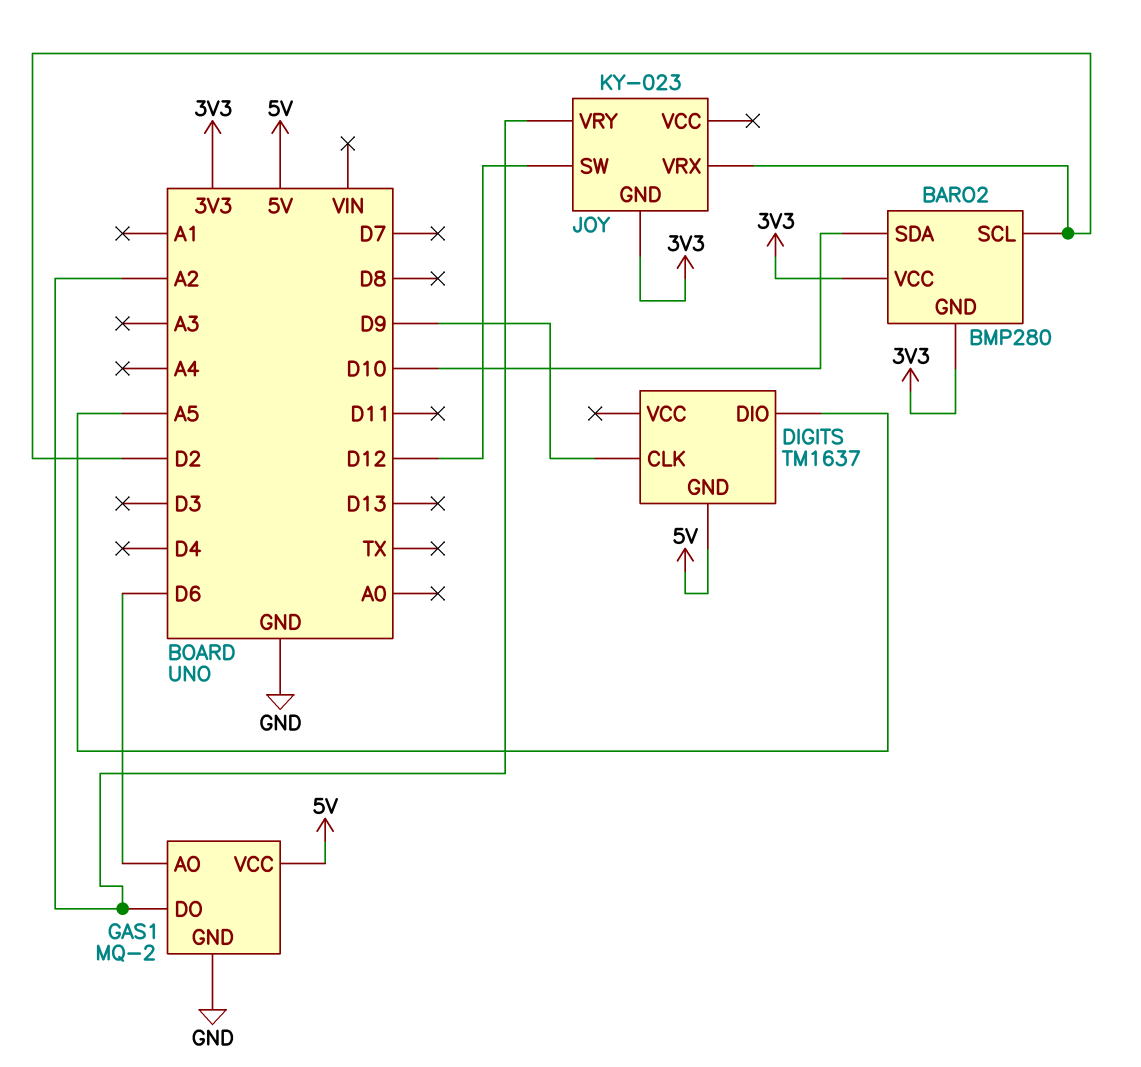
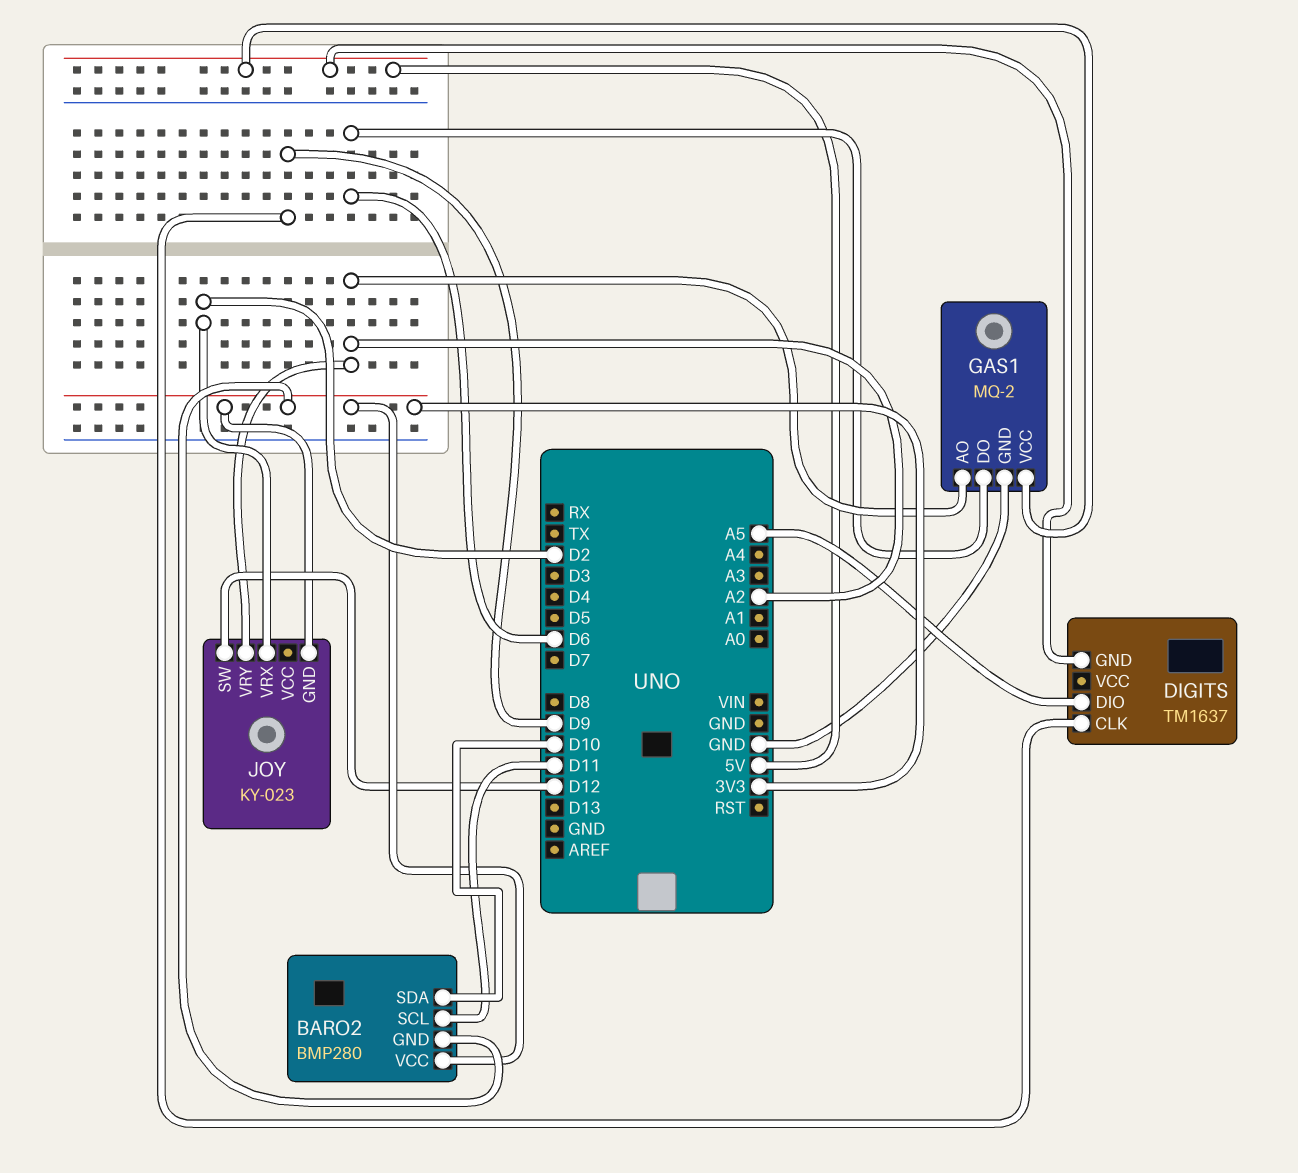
BARO2 pin SCL: D2 -> D11
GAS1 pin AO: D6 -> A2
GAS1 pin DO: A2 -> D6

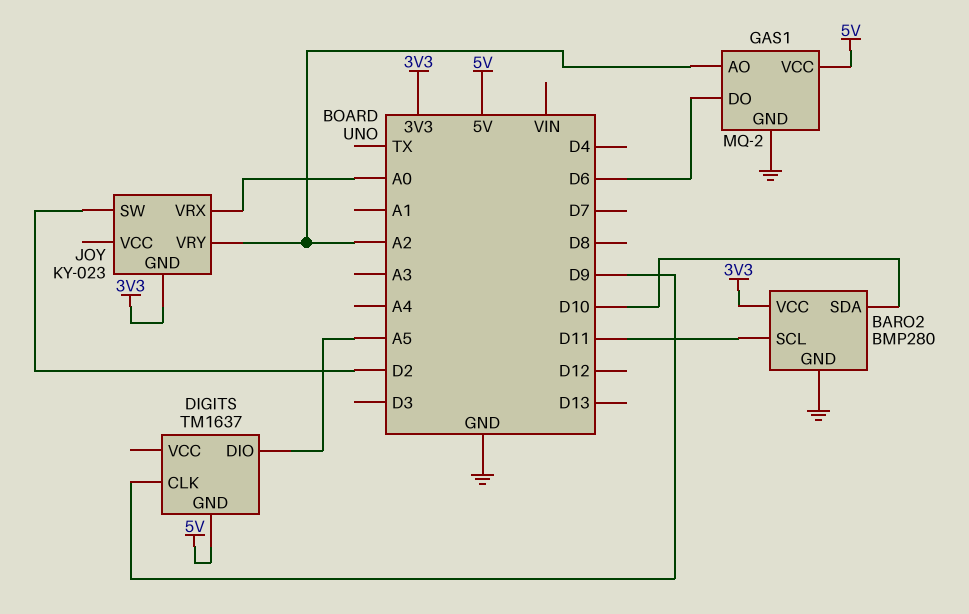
BARO2 pin GND: 3V3 -> GND
JOY pin SW: D12 -> D2
JOY pin VRX: D2 -> A0

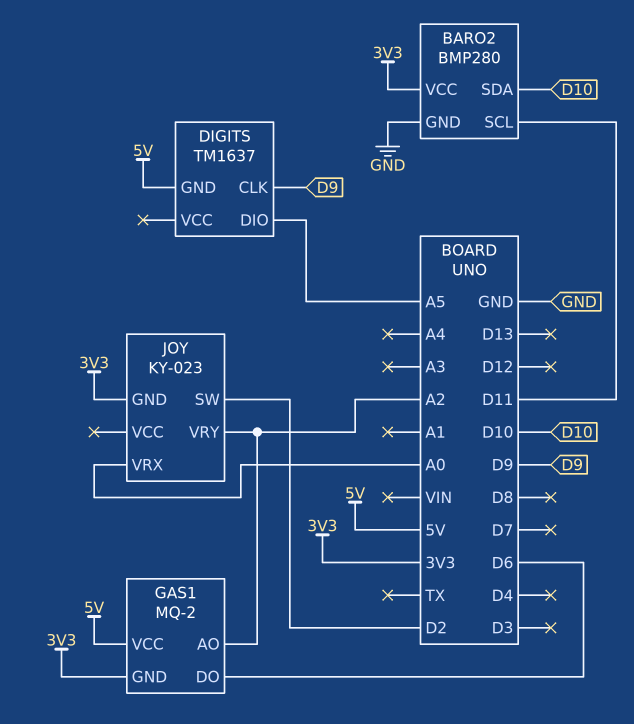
GAS1 pin GND: GND -> 3V3

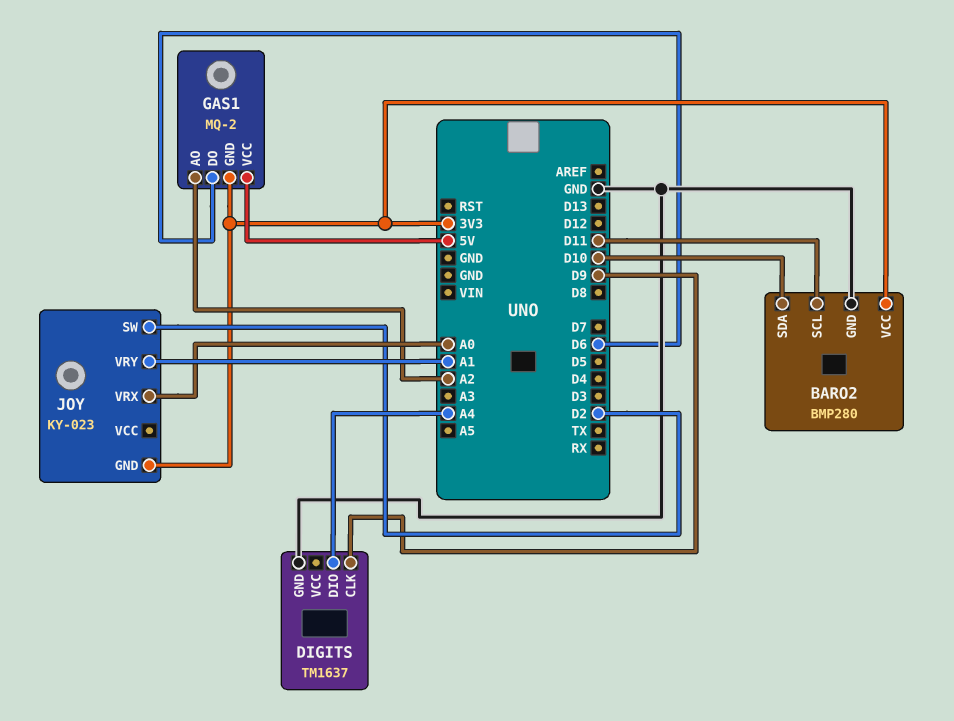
DIGITS pin DIO: A5 -> A4
DIGITS pin GND: 5V -> GND
JOY pin VRY: A2 -> A1

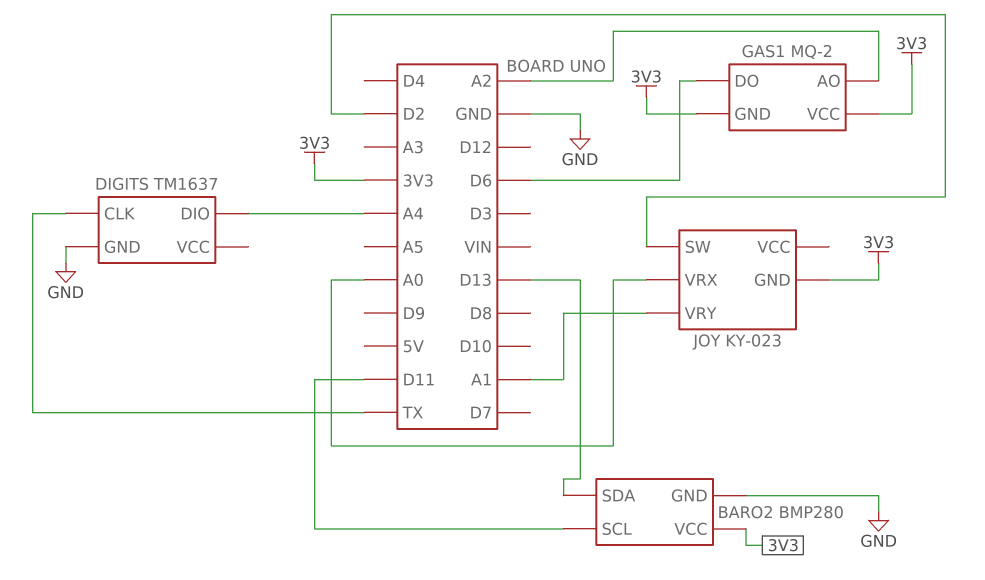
BARO2 pin SDA: D10 -> D13
DIGITS pin CLK: D9 -> TX
GAS1 pin VCC: 5V -> 3V3

